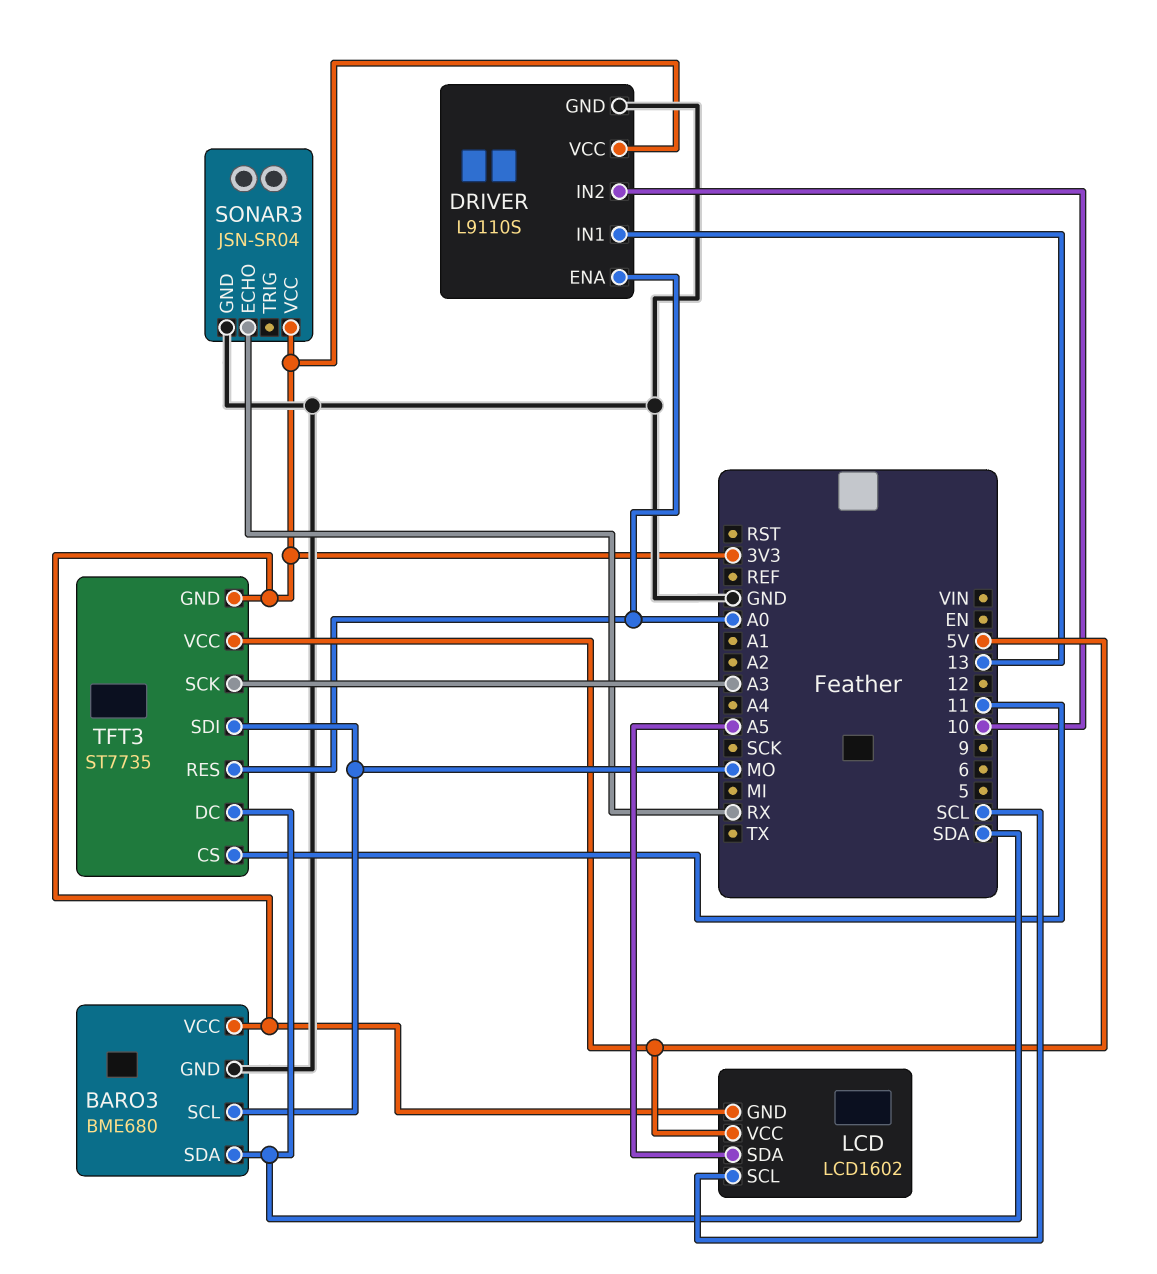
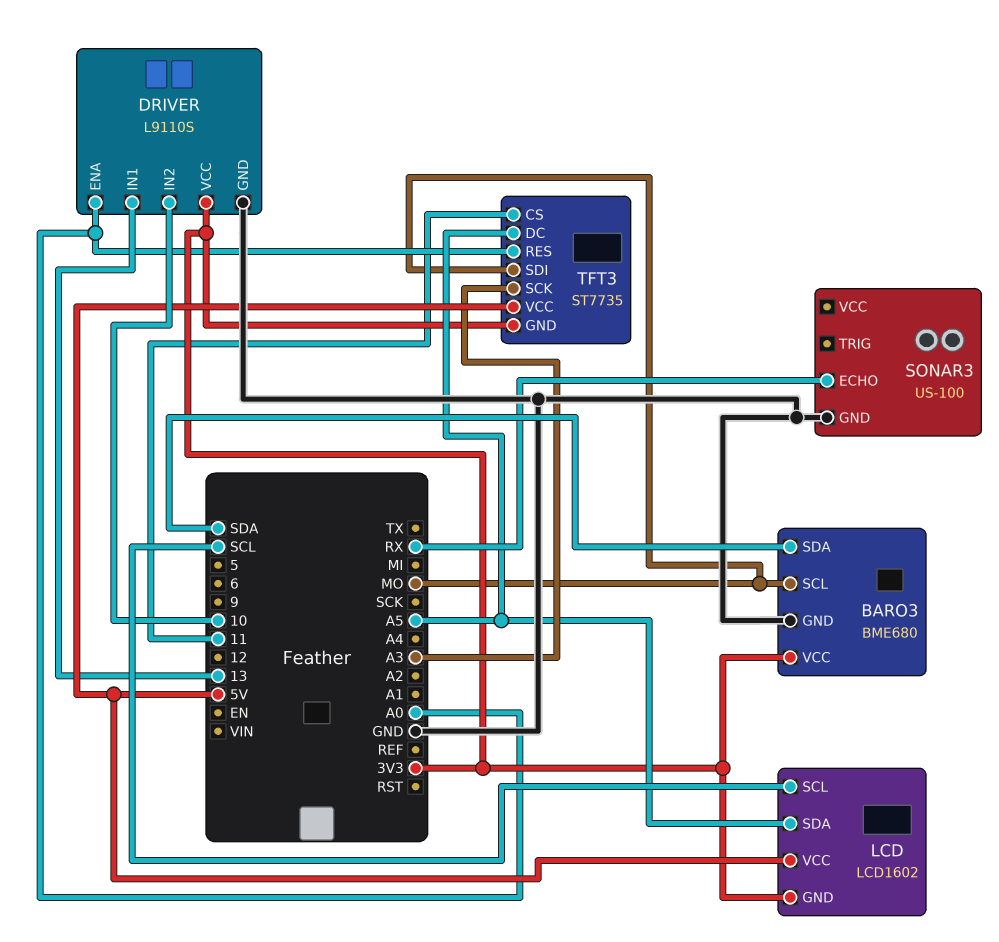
SONAR3: JSN-SR04 -> US-100
SONAR3 pin VCC: 3V3 -> none
TFT3 pin DC: SDA -> A5

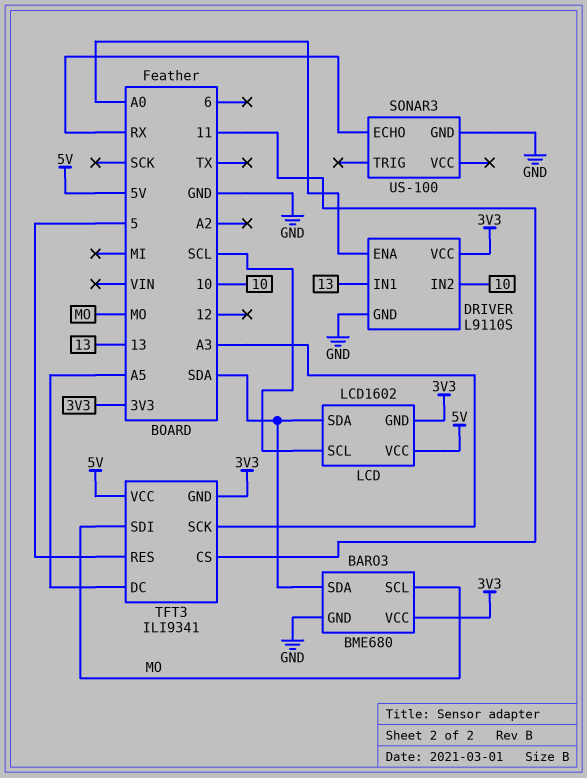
LCD pin SDA: A5 -> SDA
TFT3: ST7735 -> ILI9341
TFT3 pin RES: A0 -> 5

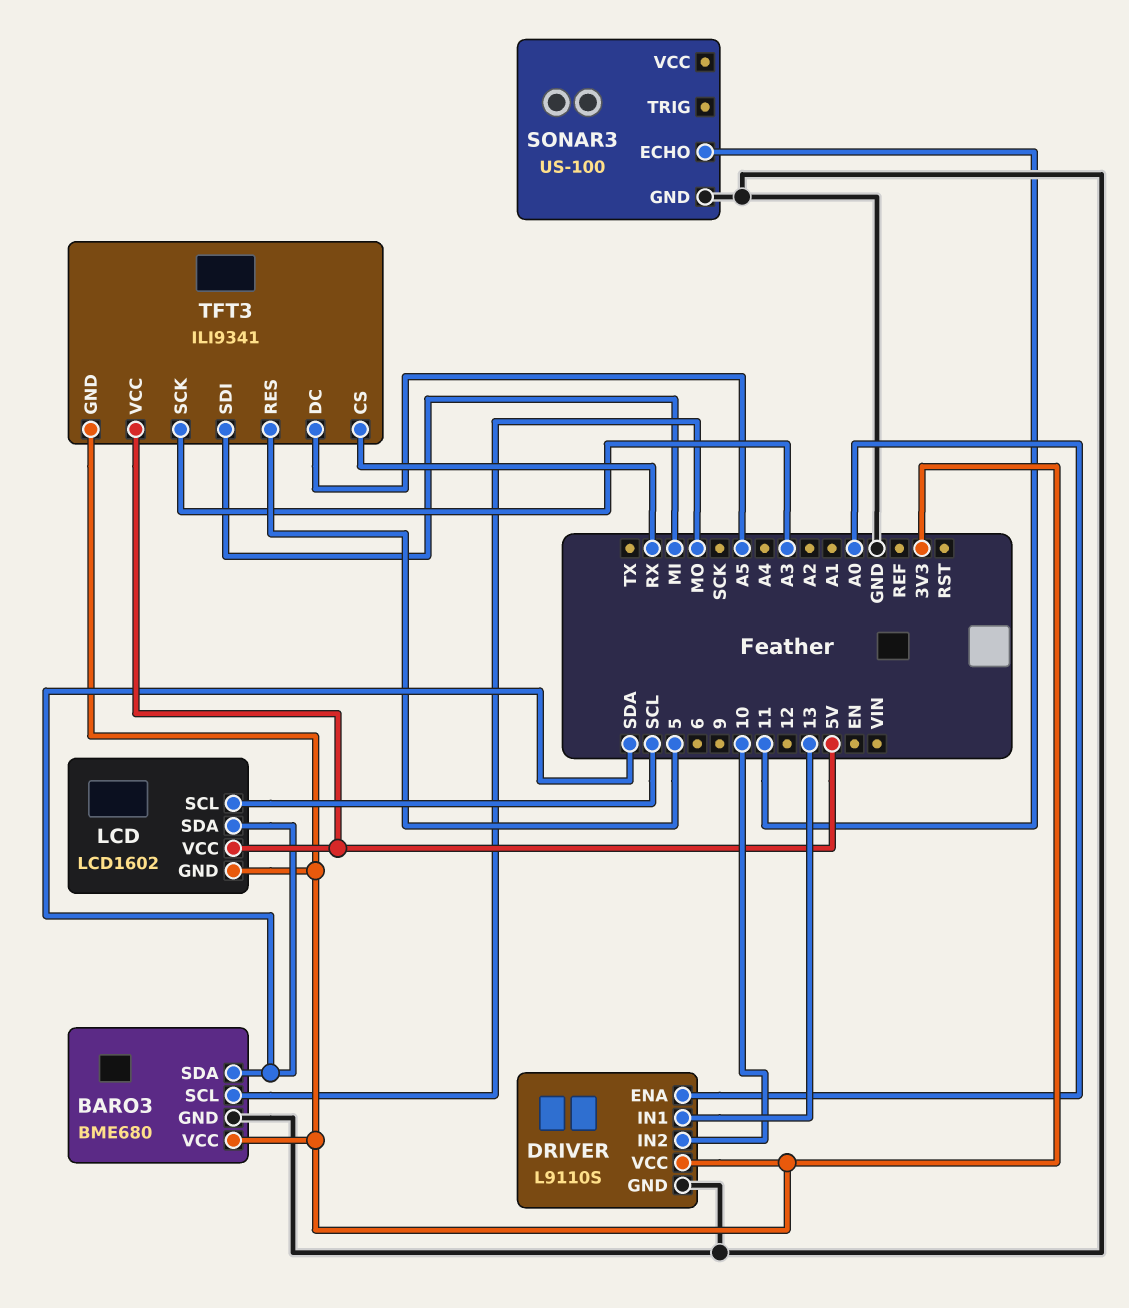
SONAR3 pin ECHO: RX -> 11
TFT3 pin CS: 11 -> RX
TFT3 pin SDI: MO -> MI

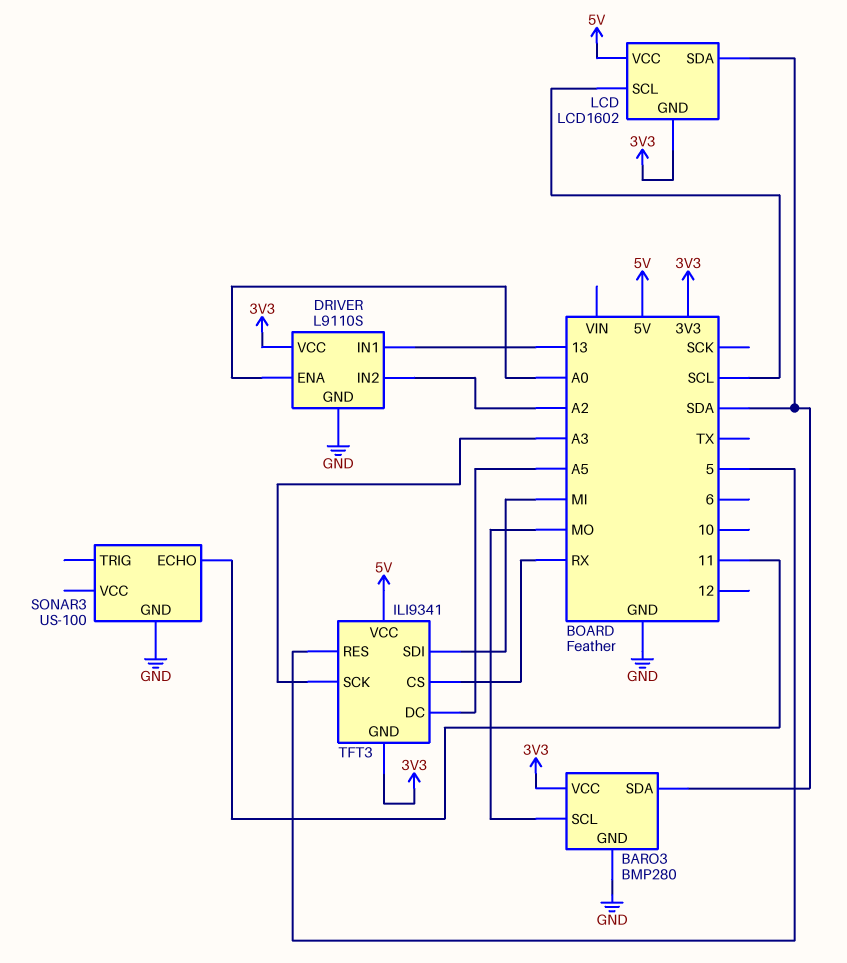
BARO3: BME680 -> BMP280
DRIVER pin IN2: 10 -> A2

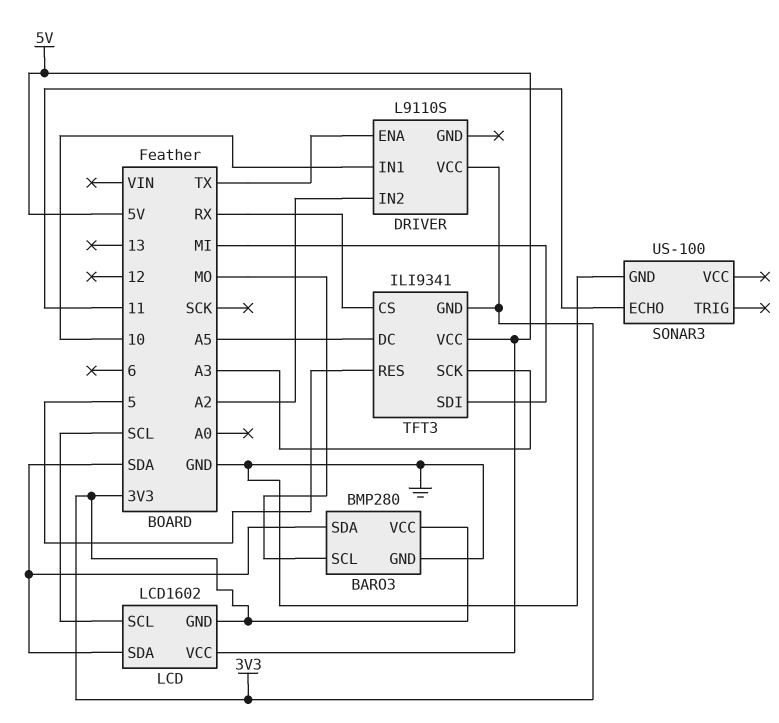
DRIVER pin ENA: A0 -> TX
DRIVER pin GND: GND -> none
DRIVER pin IN1: 13 -> 10

